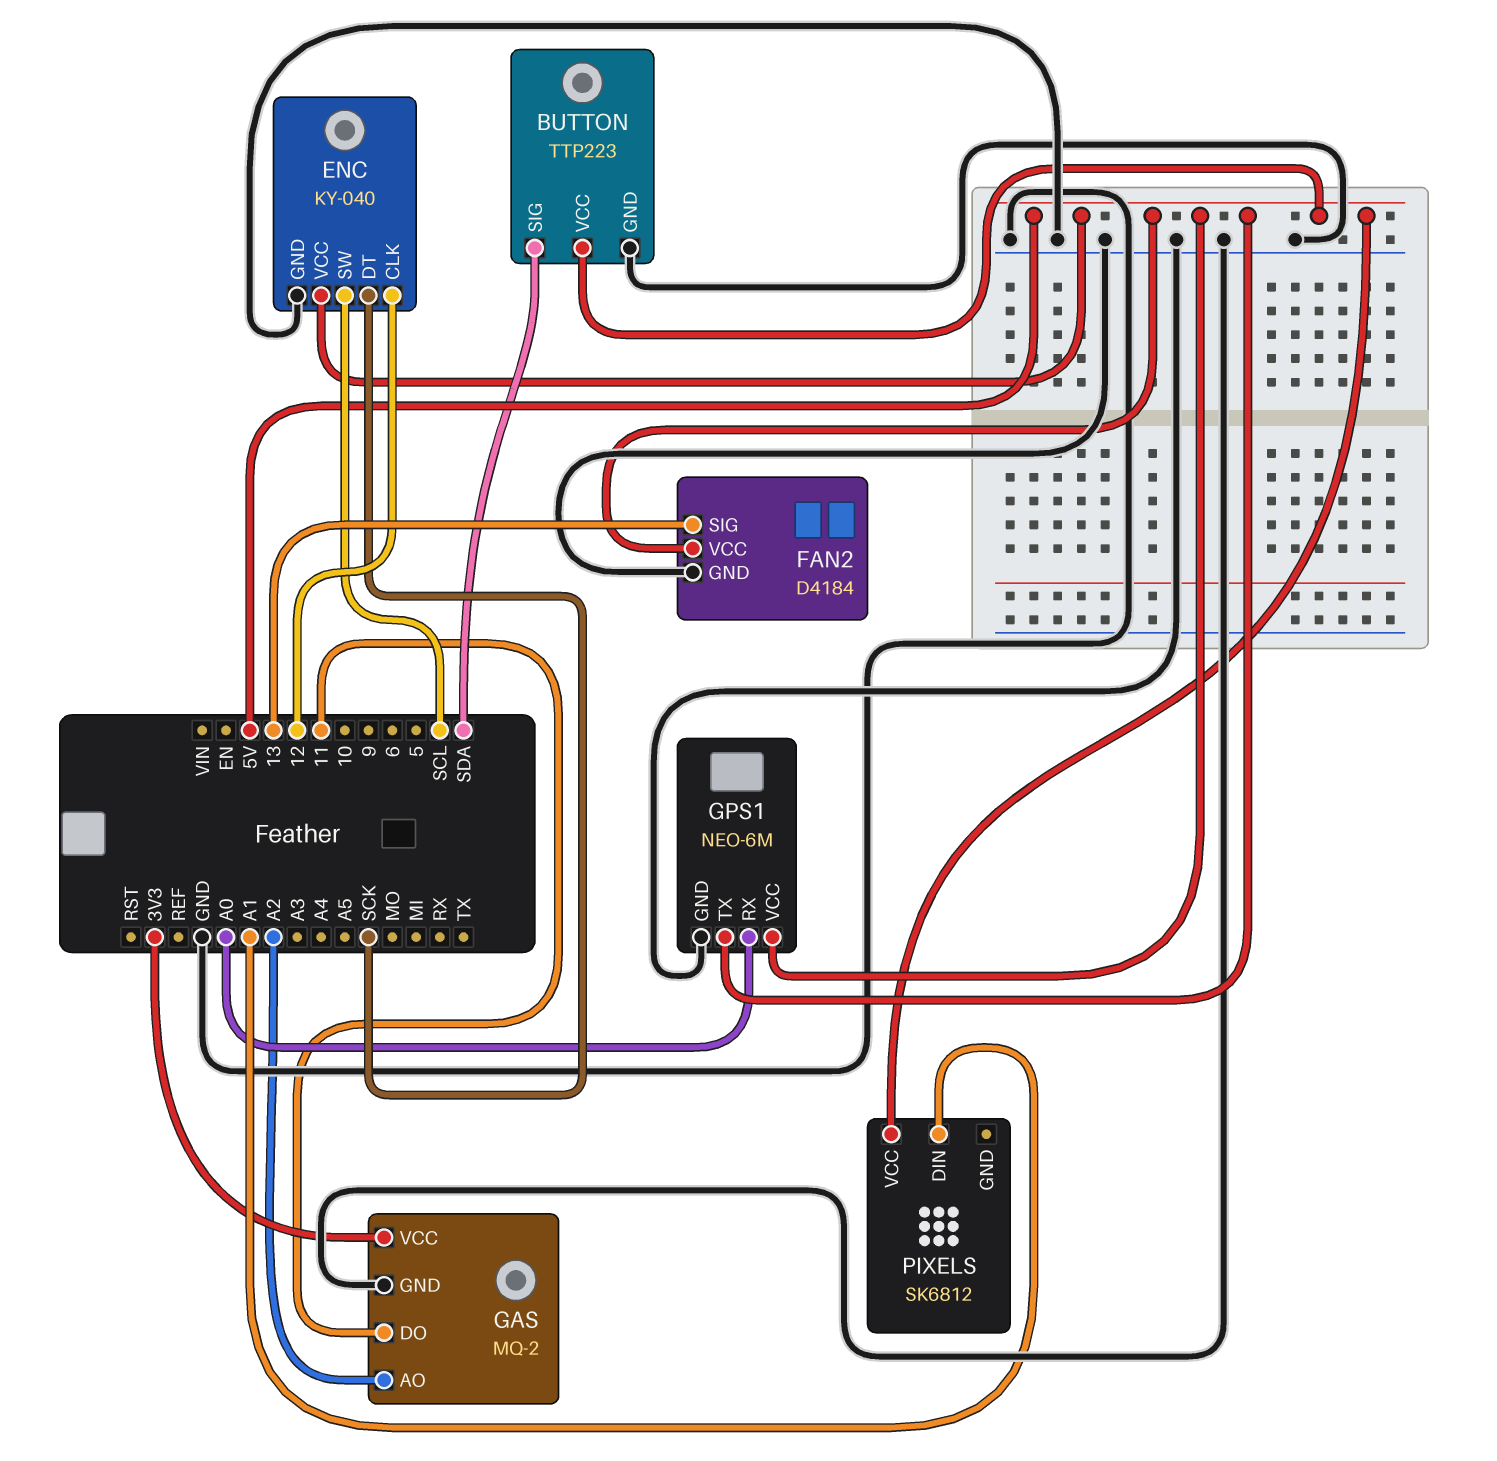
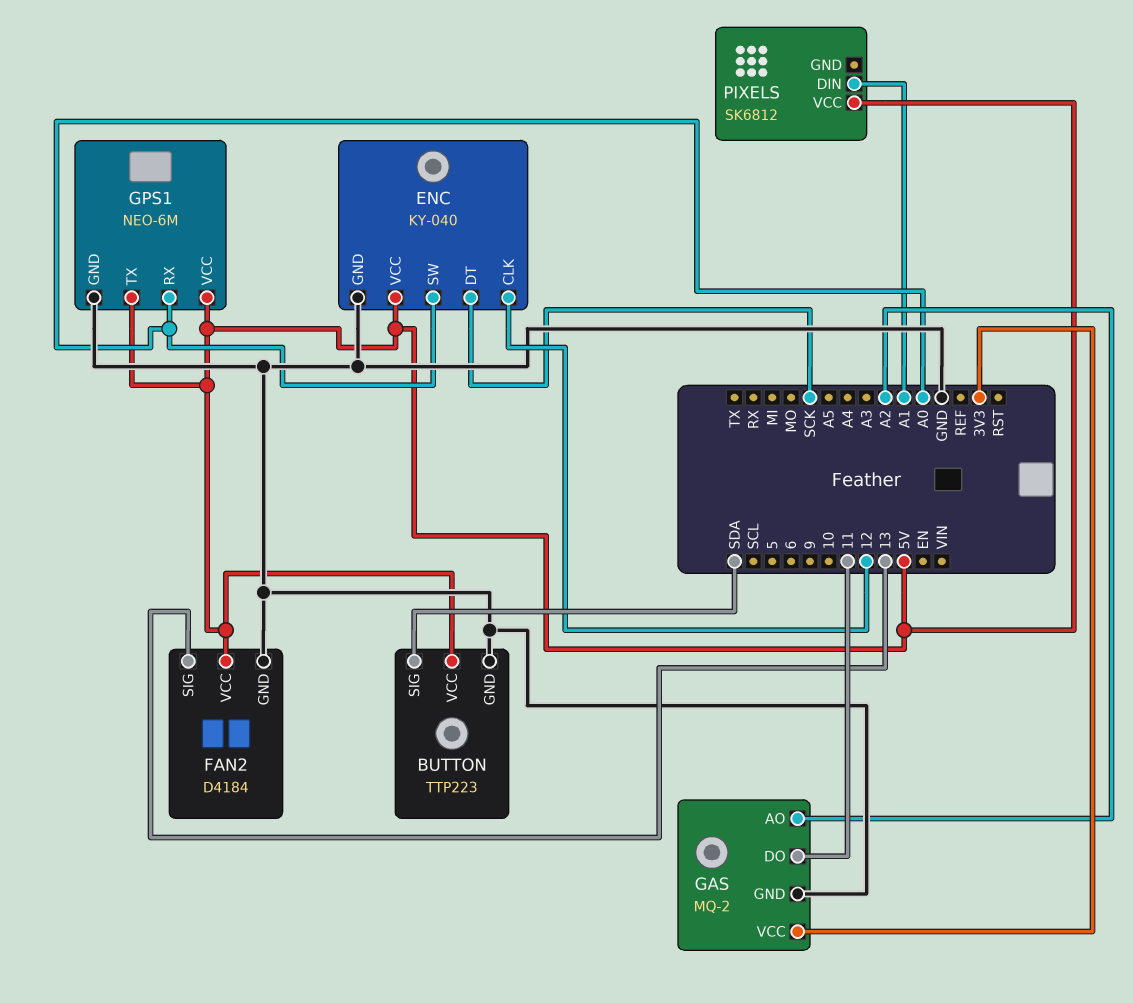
ENC pin SW: SCL -> A0

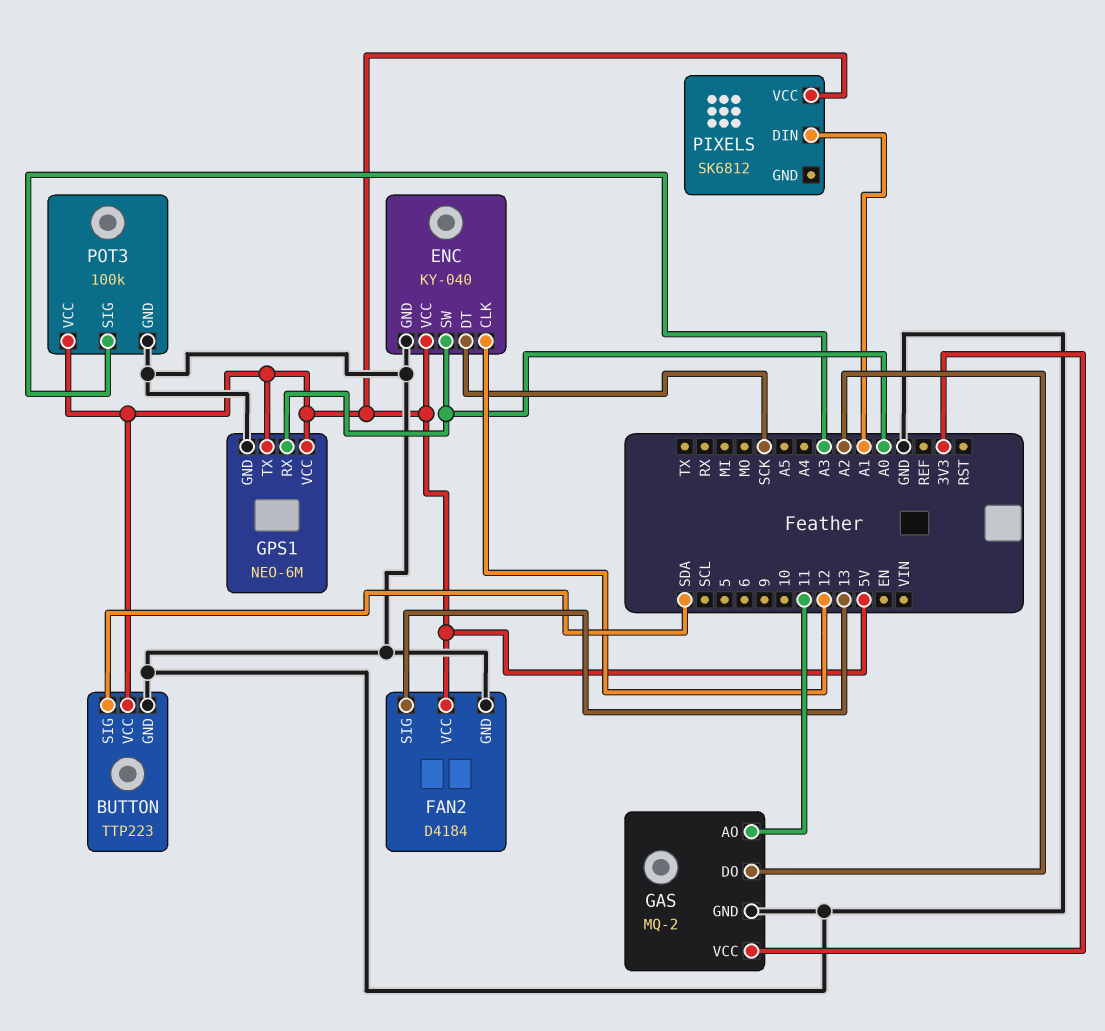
GAS pin AO: A2 -> 11
GAS pin DO: 11 -> A2
POT3: none -> 100k
POT3 pin GND: none -> GND
POT3 pin SIG: none -> A3
POT3 pin VCC: none -> 5V

